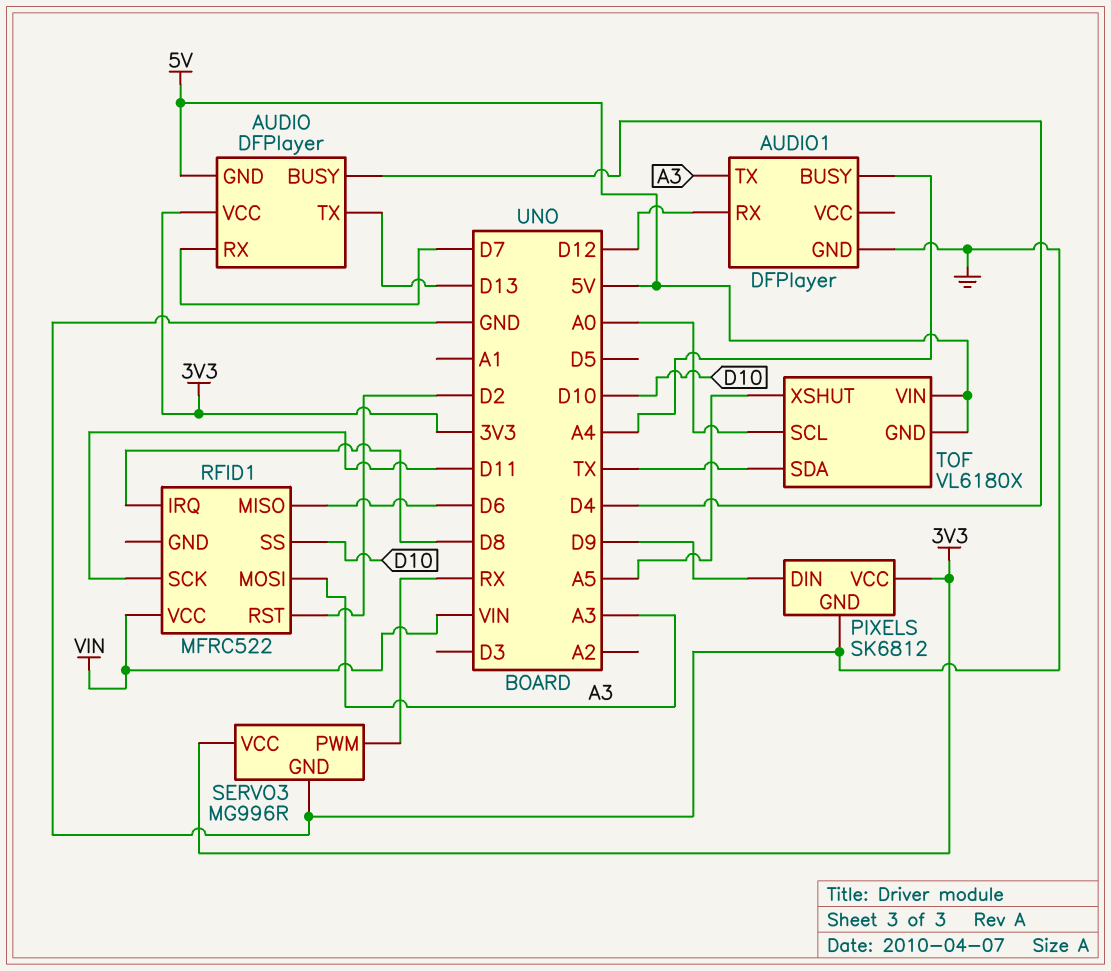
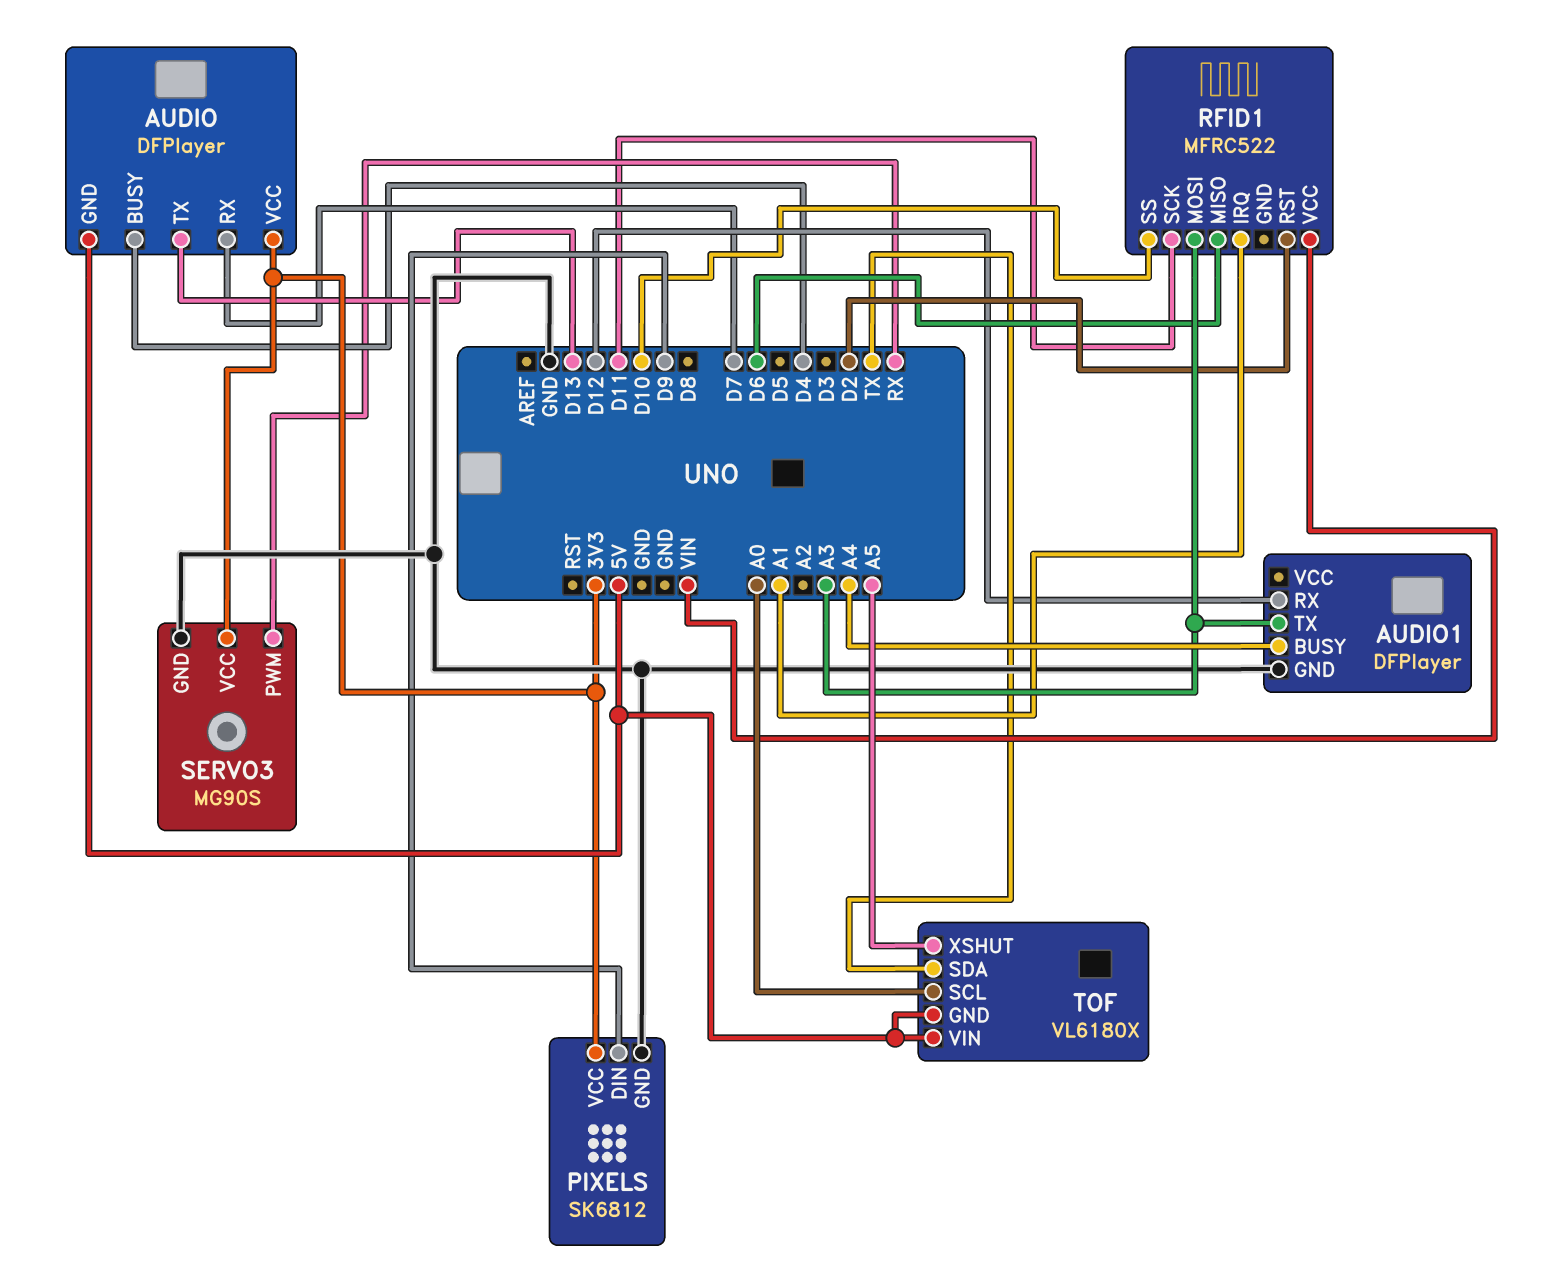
RFID1 pin IRQ: D8 -> A1
SERVO3: MG996R -> MG90S

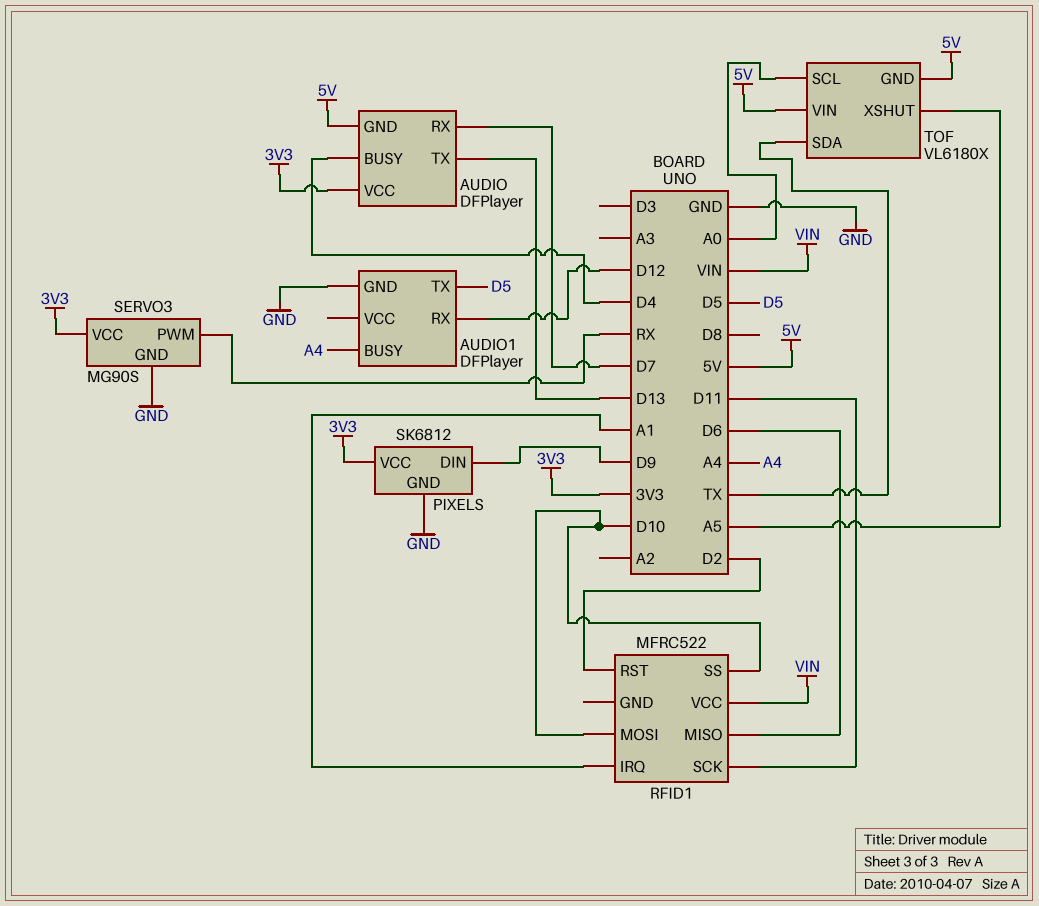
AUDIO1 pin TX: A3 -> D5
RFID1 pin MOSI: A3 -> D10

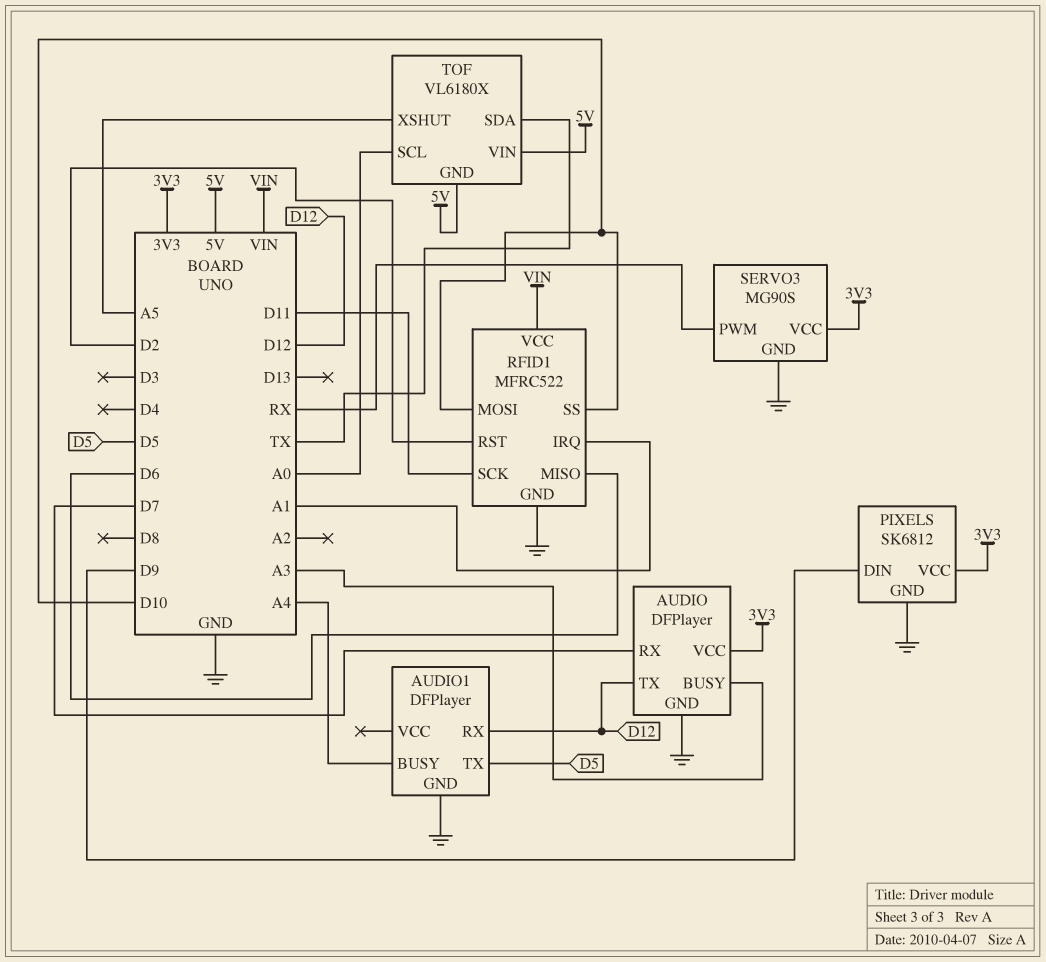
AUDIO pin BUSY: D4 -> A3
AUDIO pin GND: 5V -> GND
AUDIO pin TX: D13 -> D12
RFID1 pin GND: none -> GND

